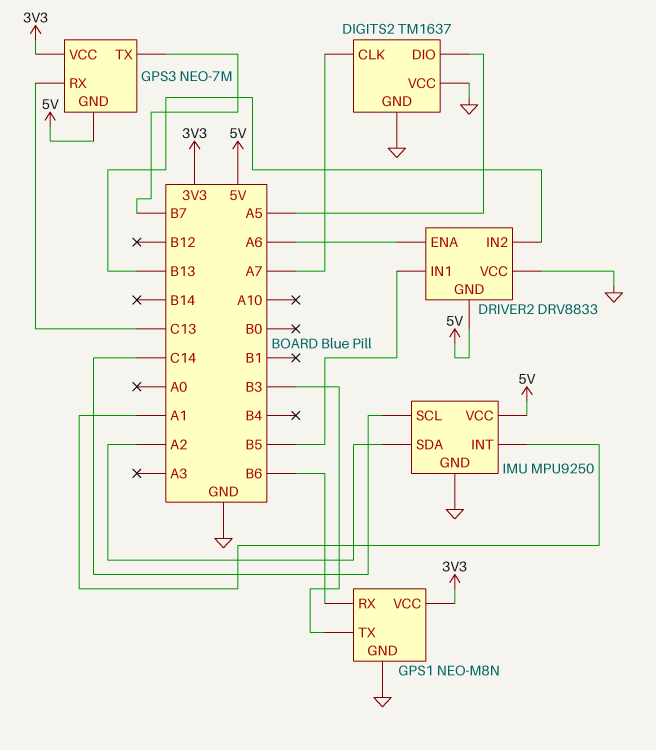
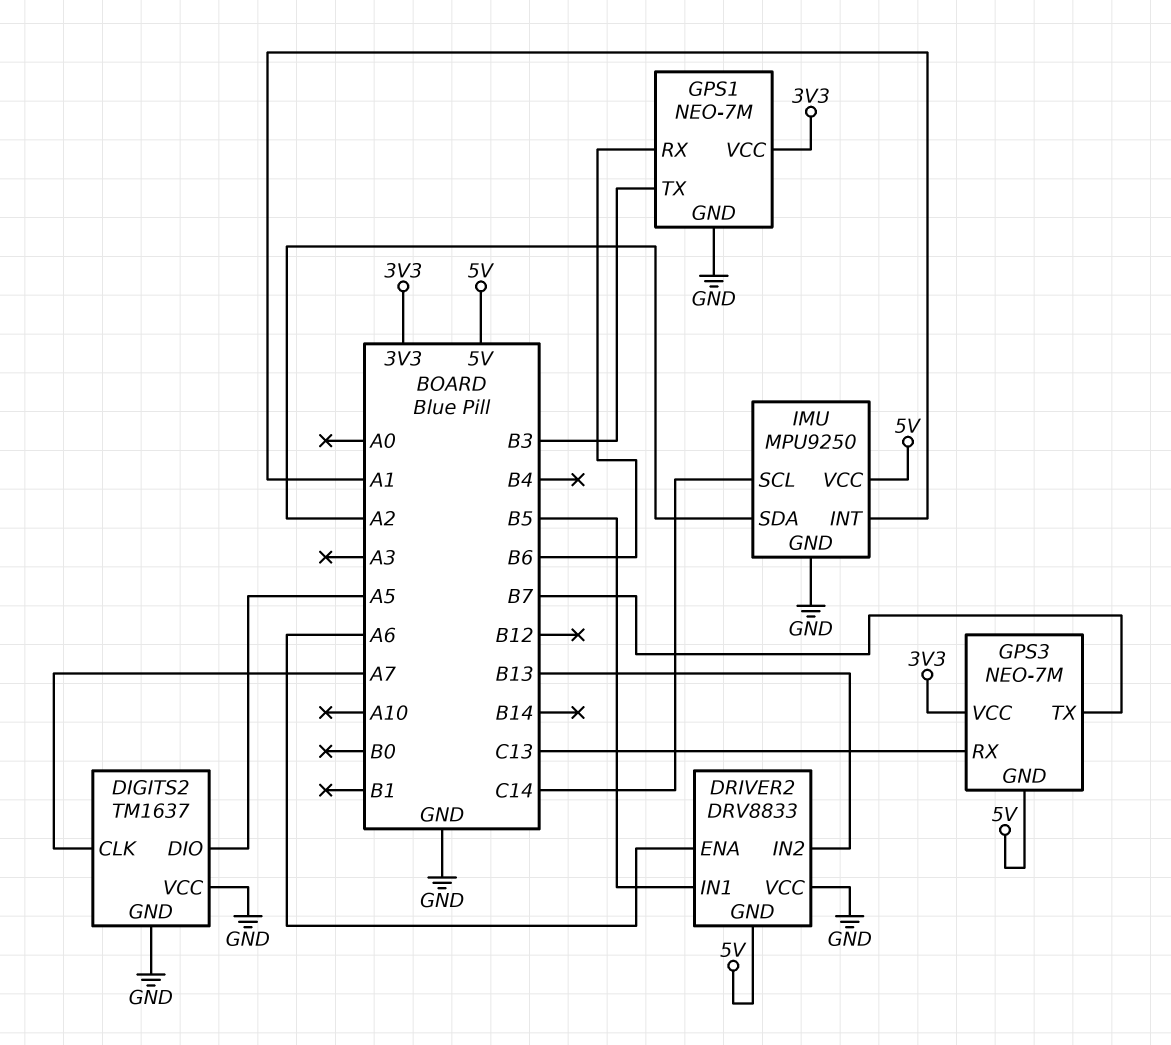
GPS1: NEO-M8N -> NEO-7M

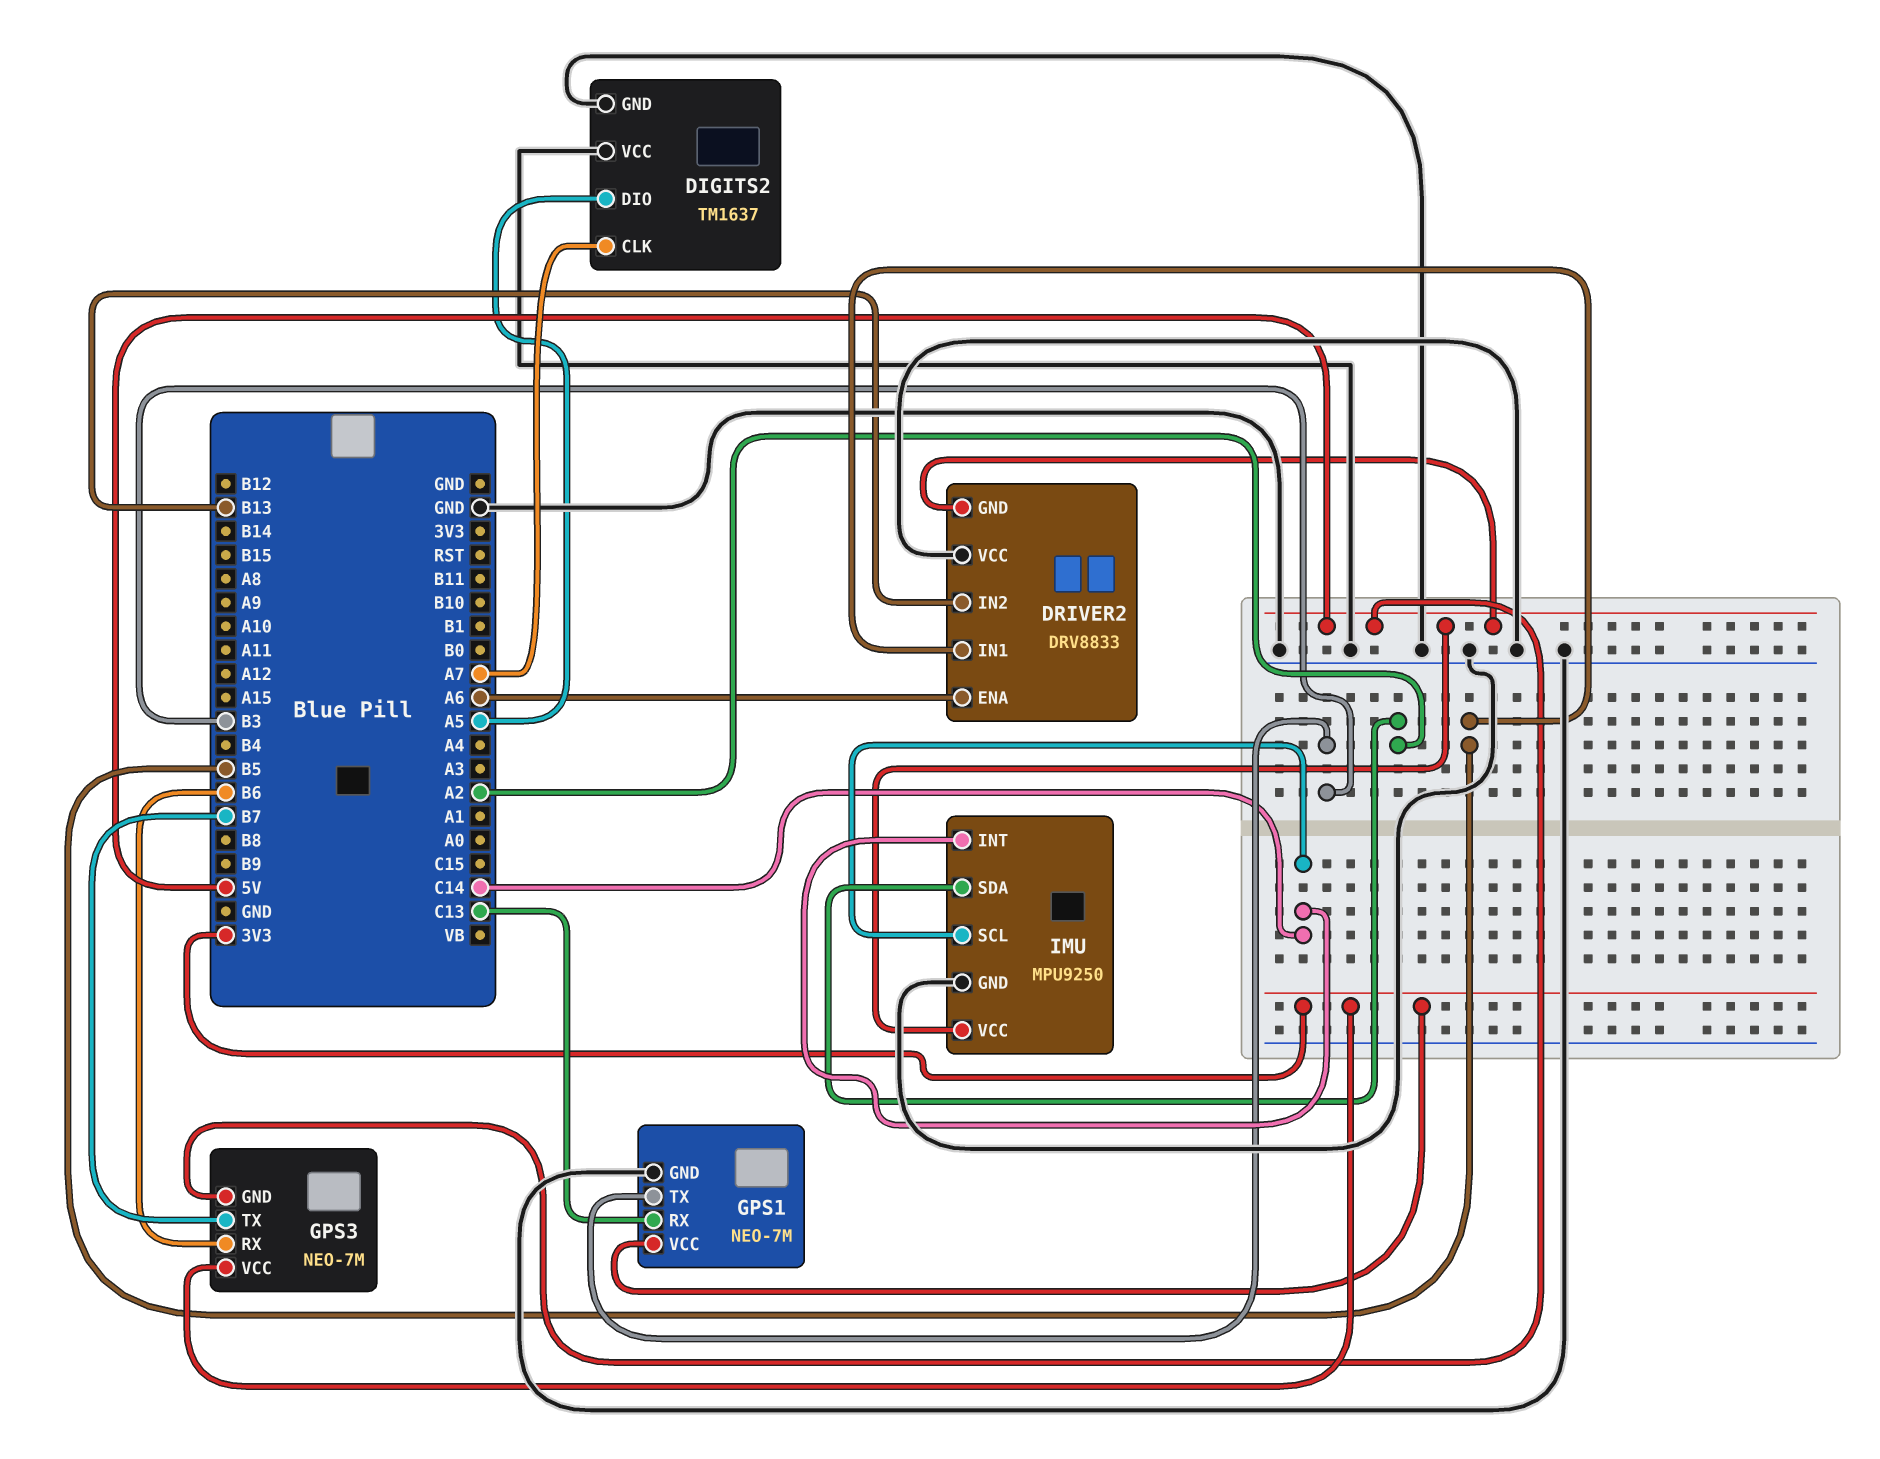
GPS1 pin RX: B6 -> C13
GPS3 pin RX: C13 -> B6
IMU pin INT: A1 -> C14

